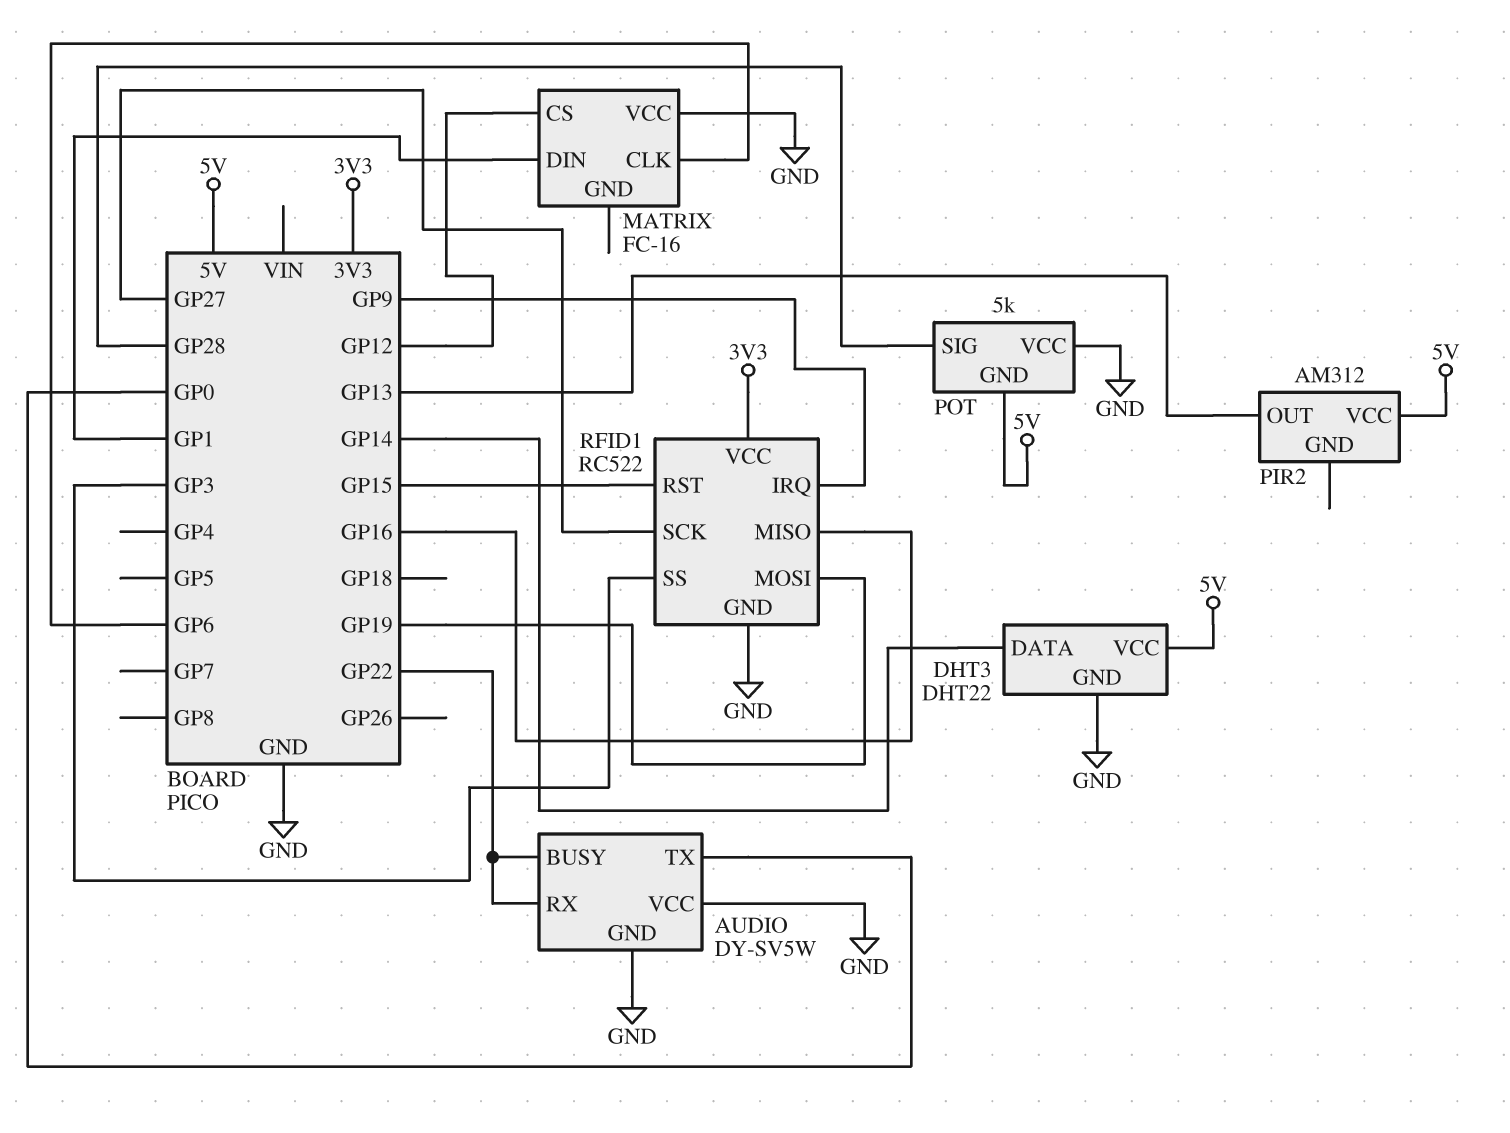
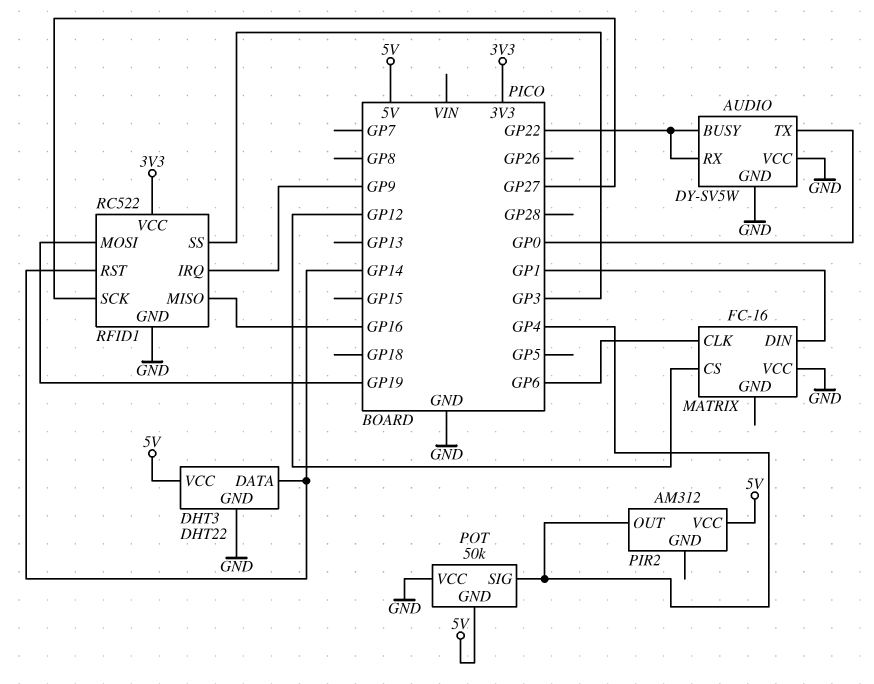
PIR2 pin OUT: GP13 -> GP4
POT: 5k -> 50k
POT pin SIG: GP28 -> GP4
RFID1 pin RST: GP15 -> GP14

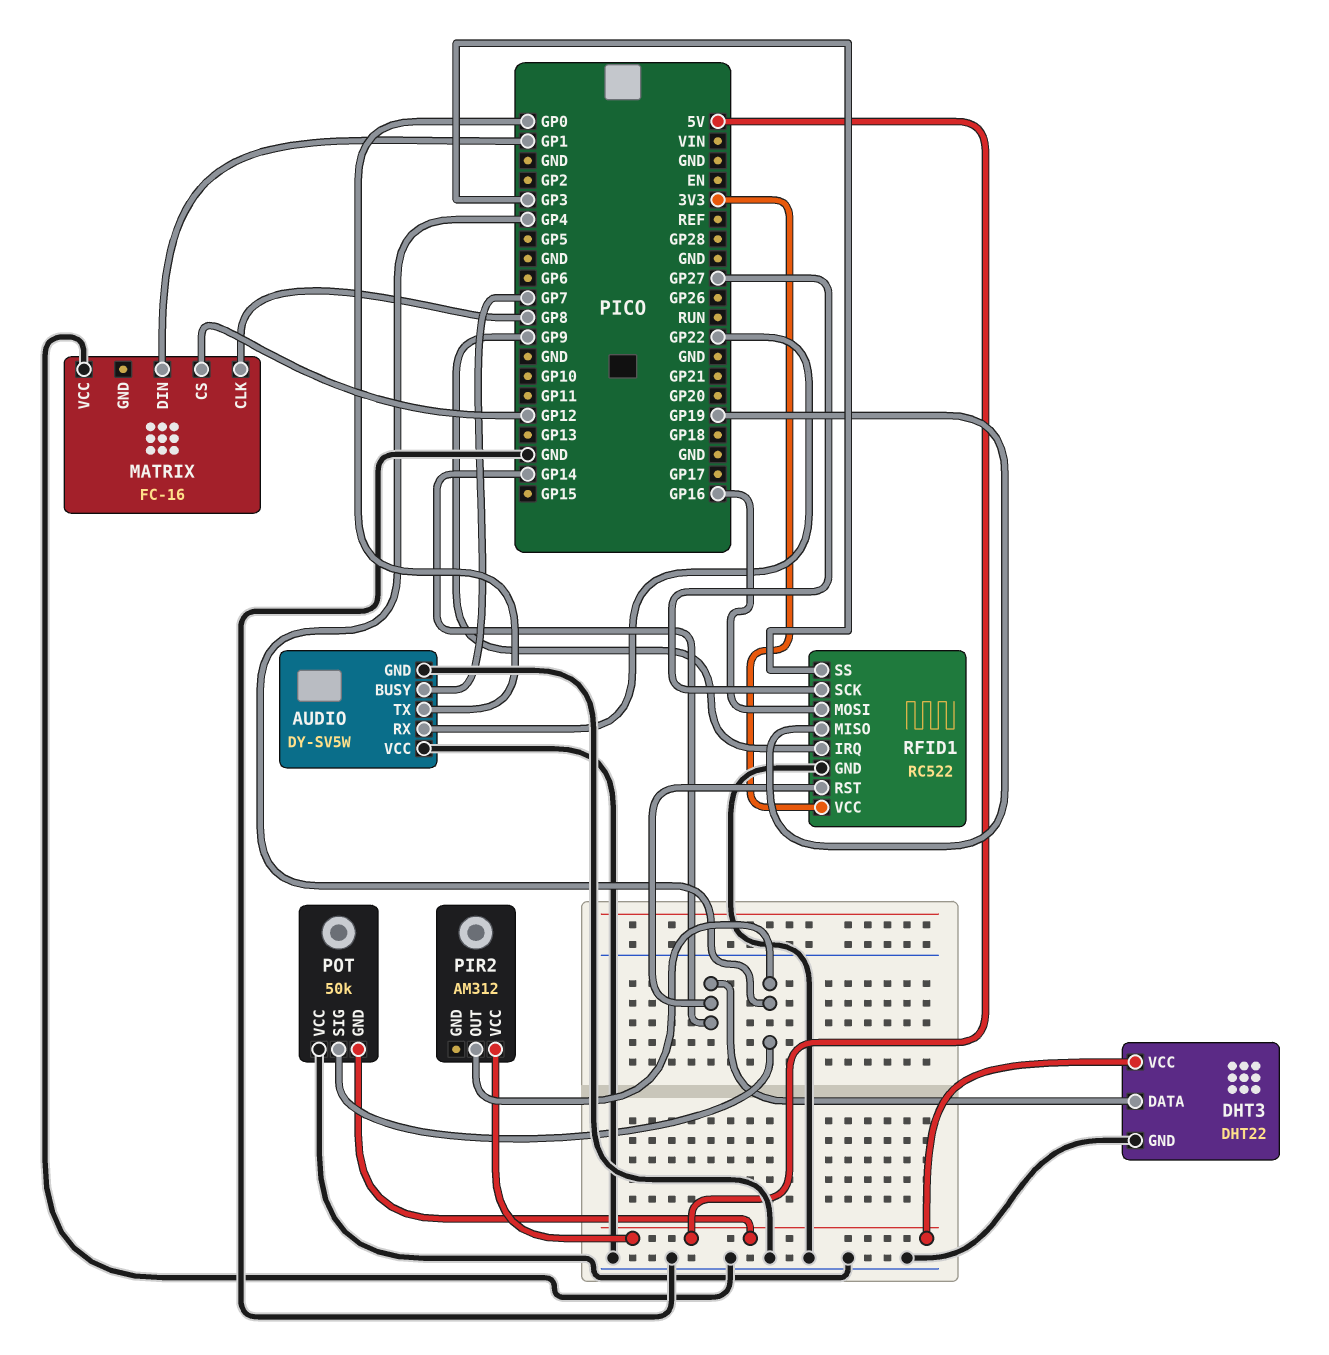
AUDIO pin BUSY: GP22 -> GP7
MATRIX pin CLK: GP6 -> GP8
RFID1 pin MISO: GP16 -> GP19
RFID1 pin MOSI: GP19 -> GP16

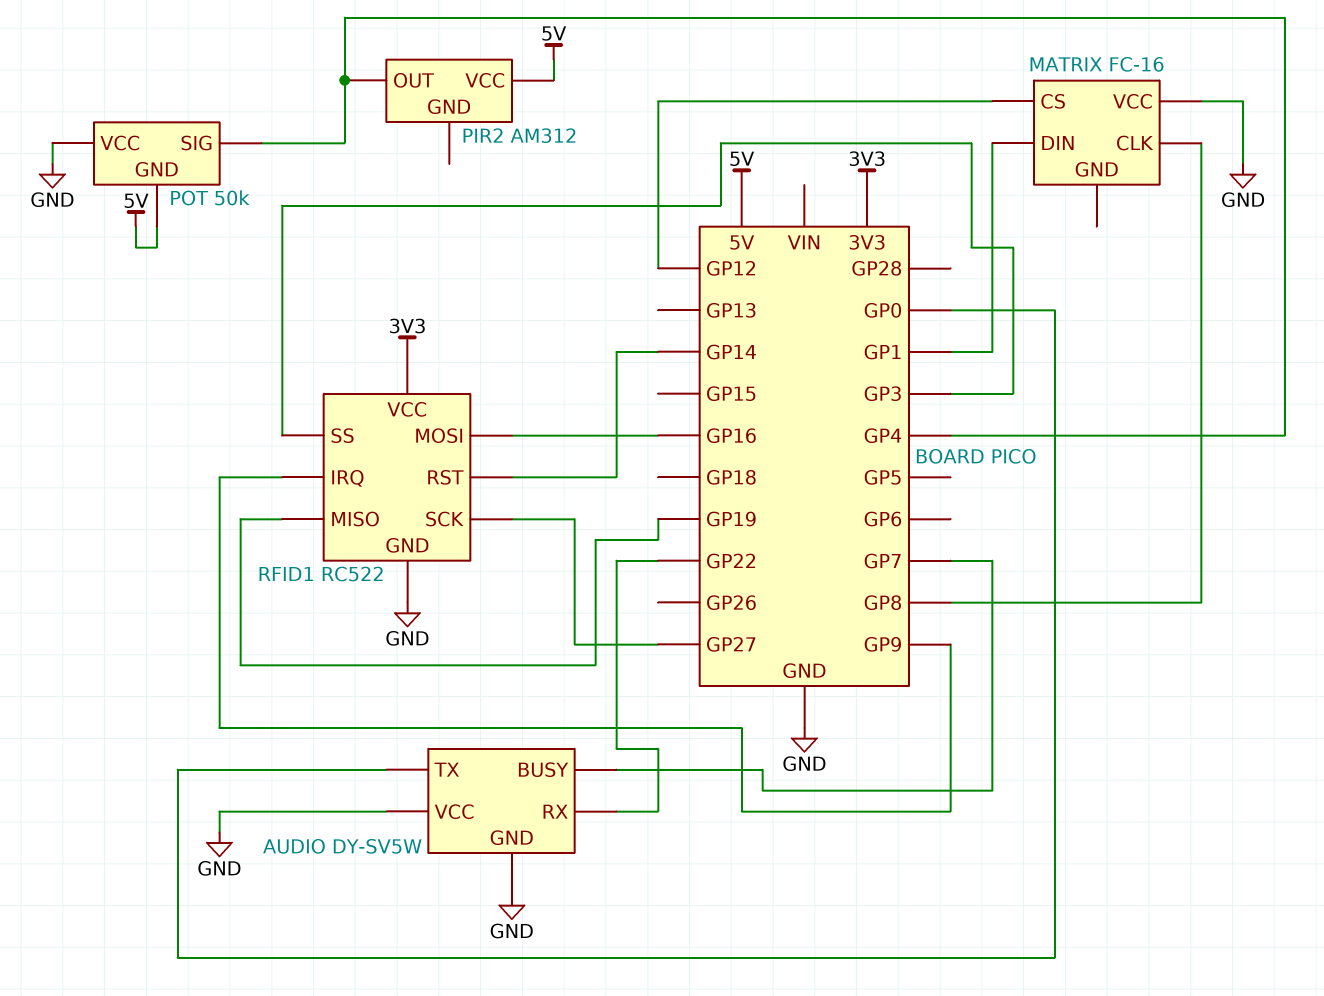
DHT3: DHT22 -> none
DHT3 pin DATA: GP14 -> none
DHT3 pin GND: GND -> none
DHT3 pin VCC: 5V -> none

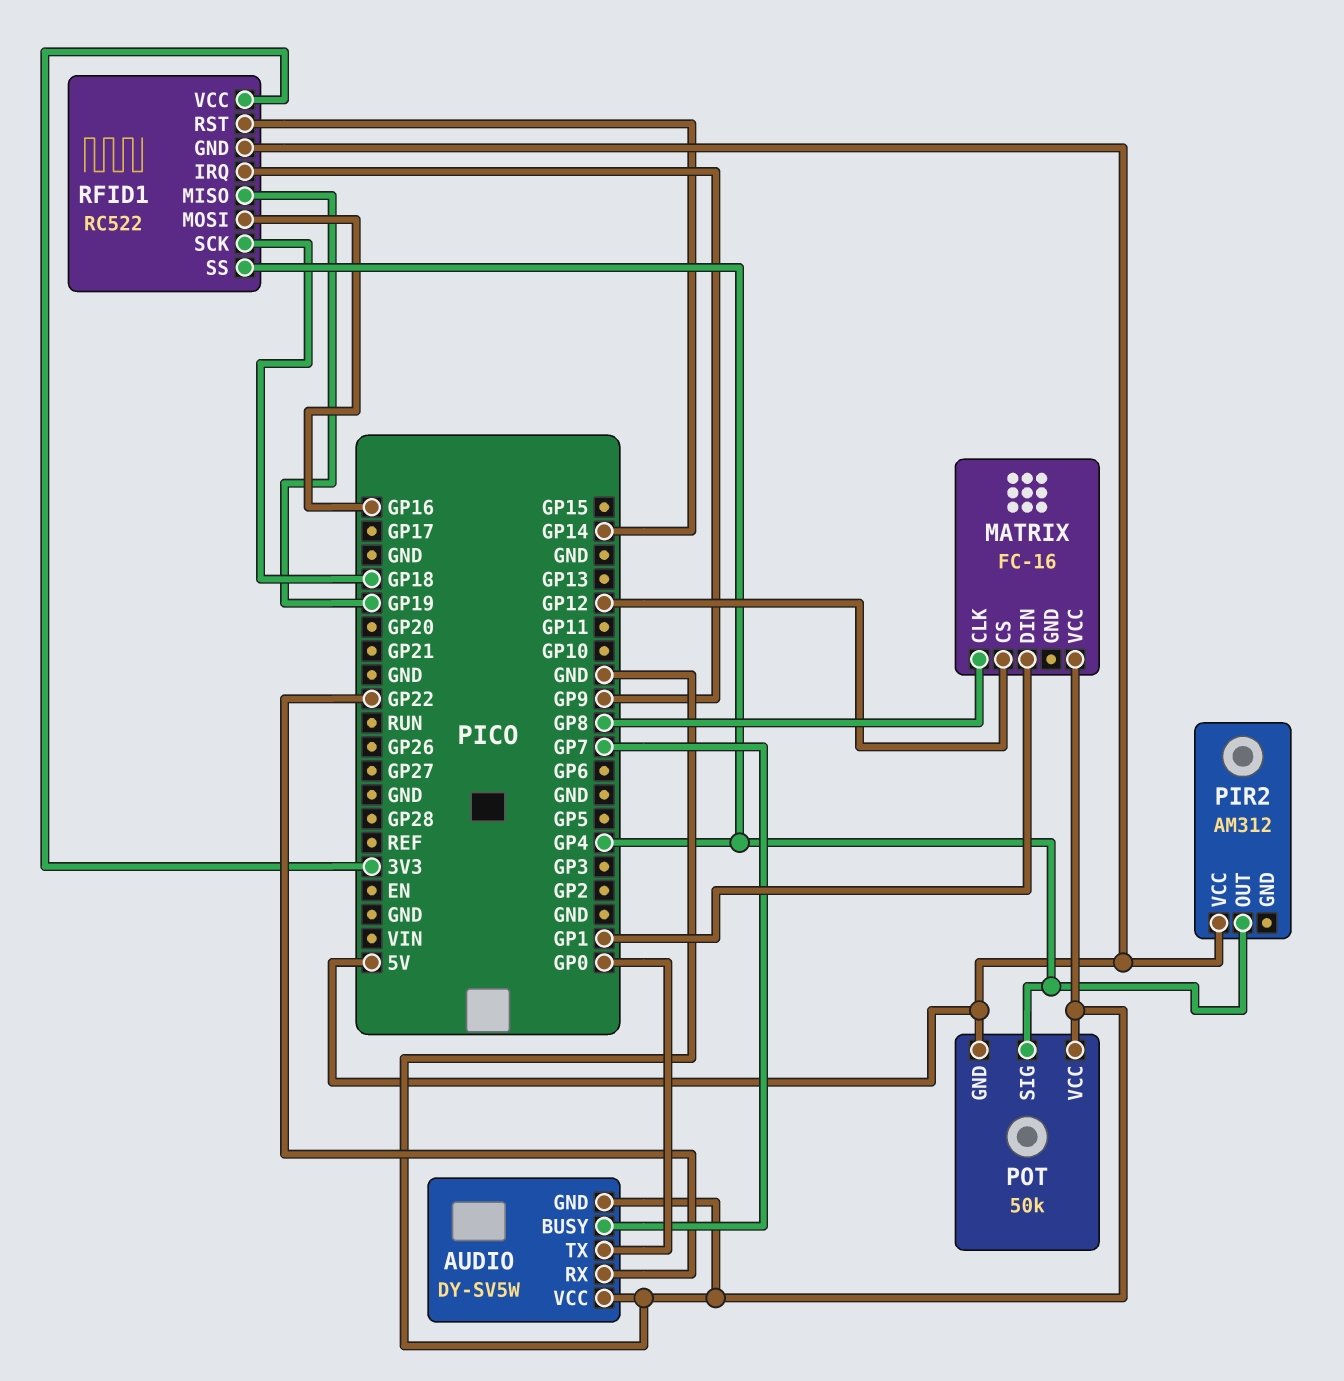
RFID1 pin GND: GND -> 5V
RFID1 pin SCK: GP27 -> GP18
RFID1 pin SS: GP3 -> GP4

